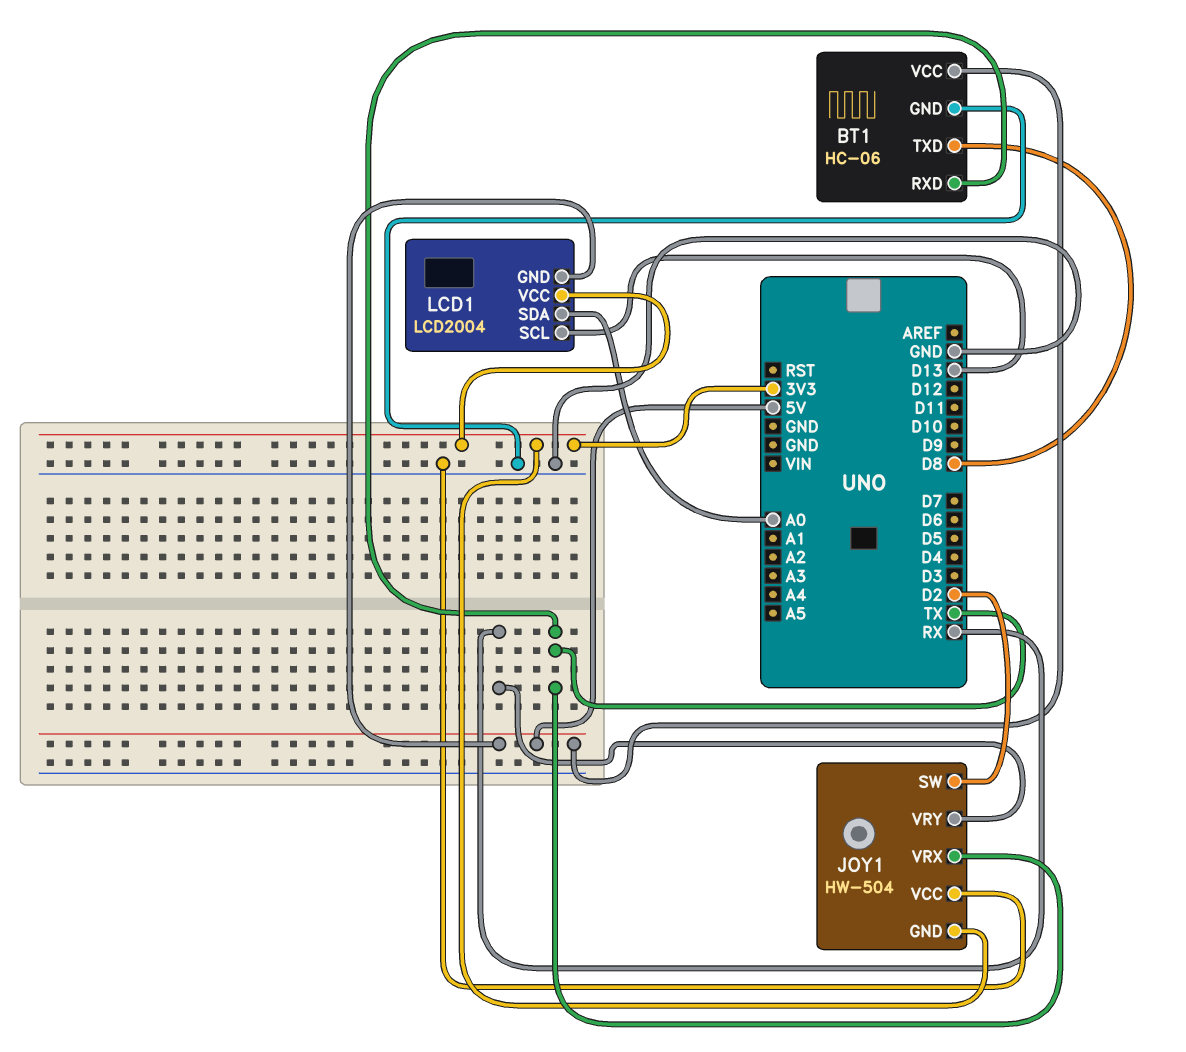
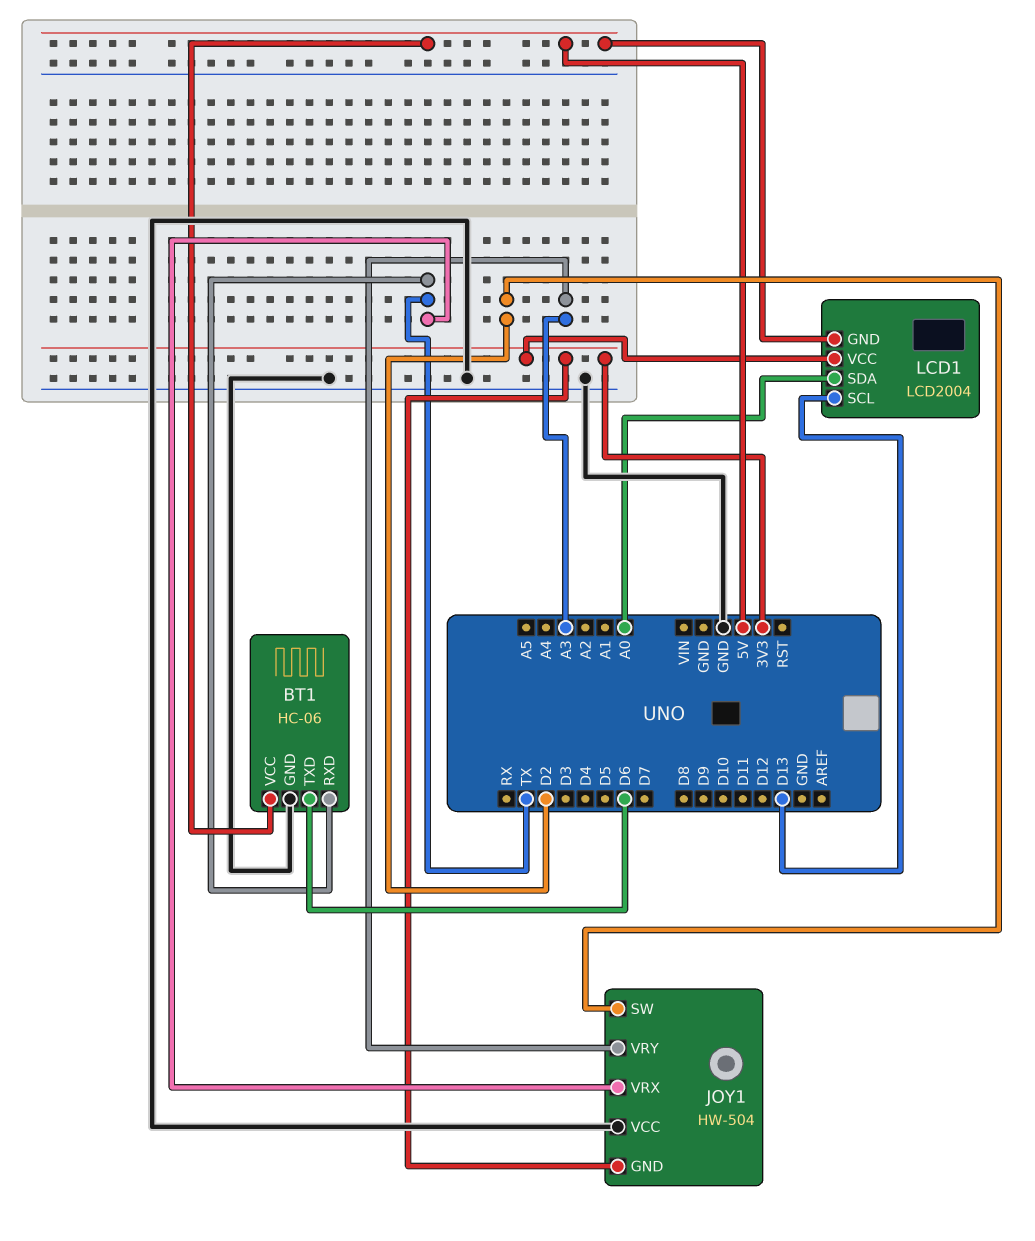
BT1 pin TXD: D8 -> D6
JOY1 pin VRY: RX -> A3

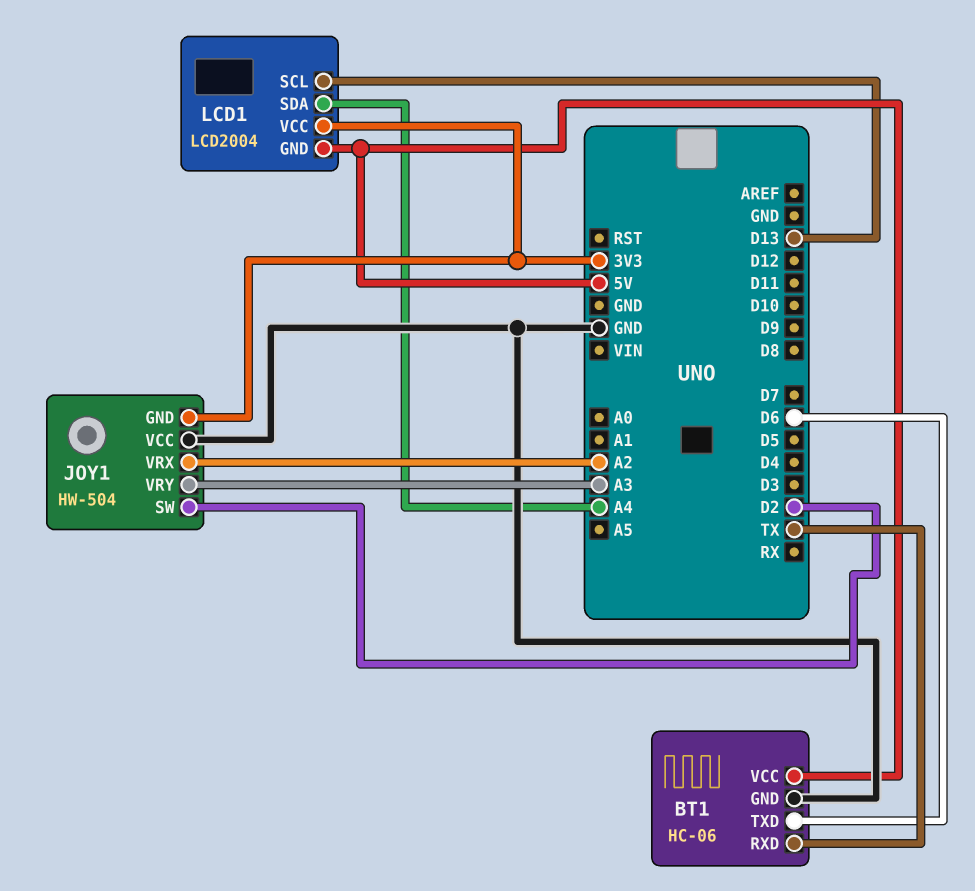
JOY1 pin VRX: TX -> A2
LCD1 pin SDA: A0 -> A4

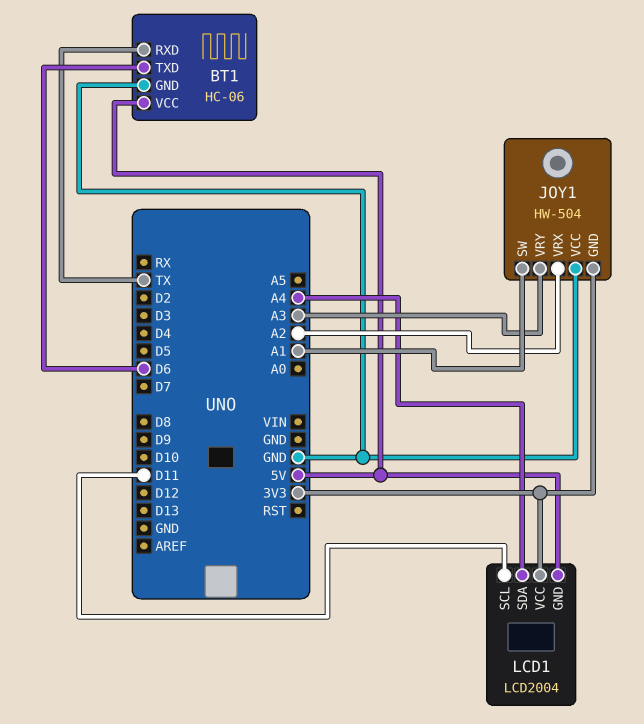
JOY1 pin SW: D2 -> A1
LCD1 pin SCL: D13 -> D11

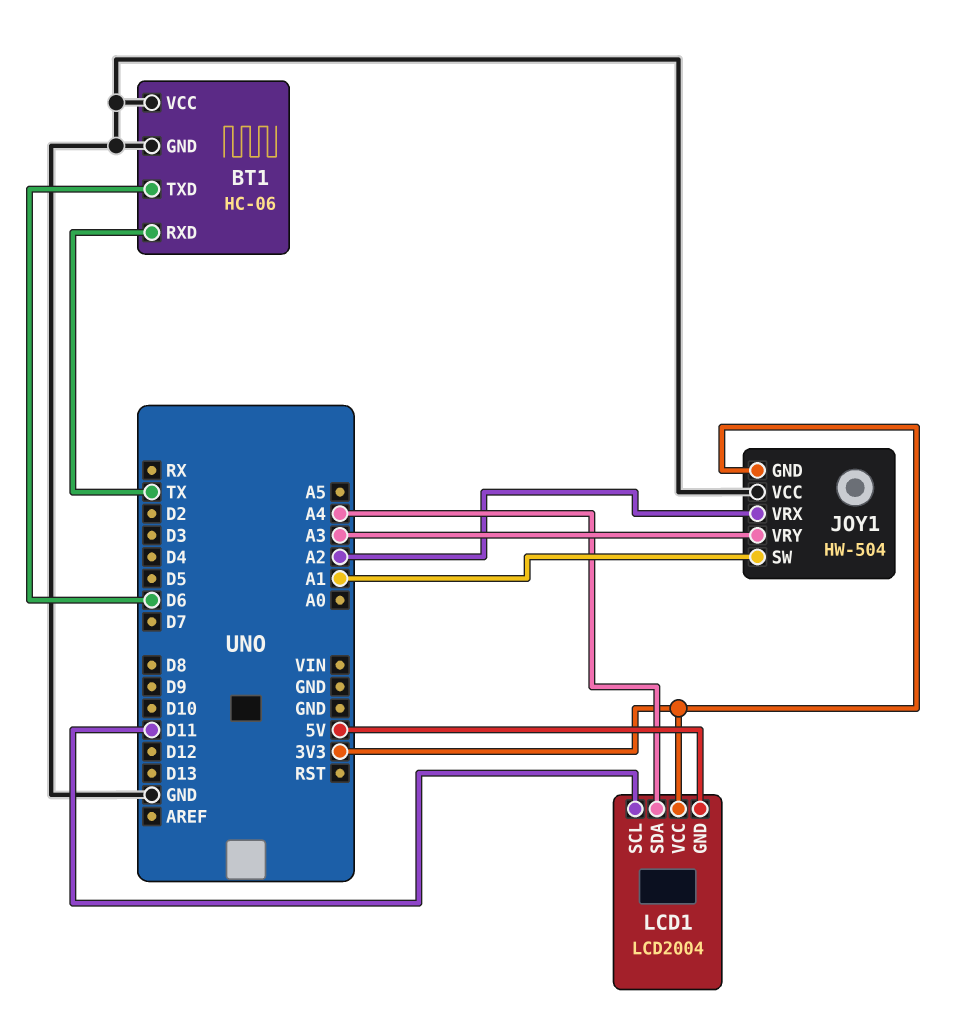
BT1 pin VCC: 5V -> GND

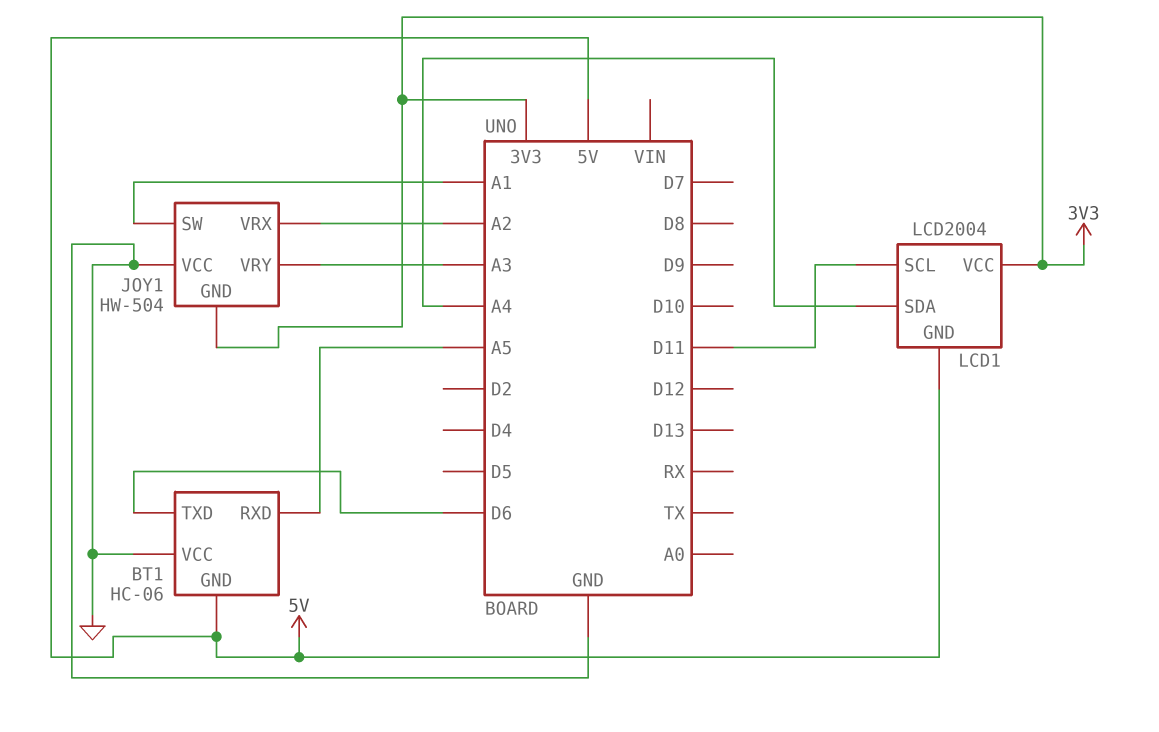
BT1 pin GND: GND -> 5V
BT1 pin RXD: TX -> A5

